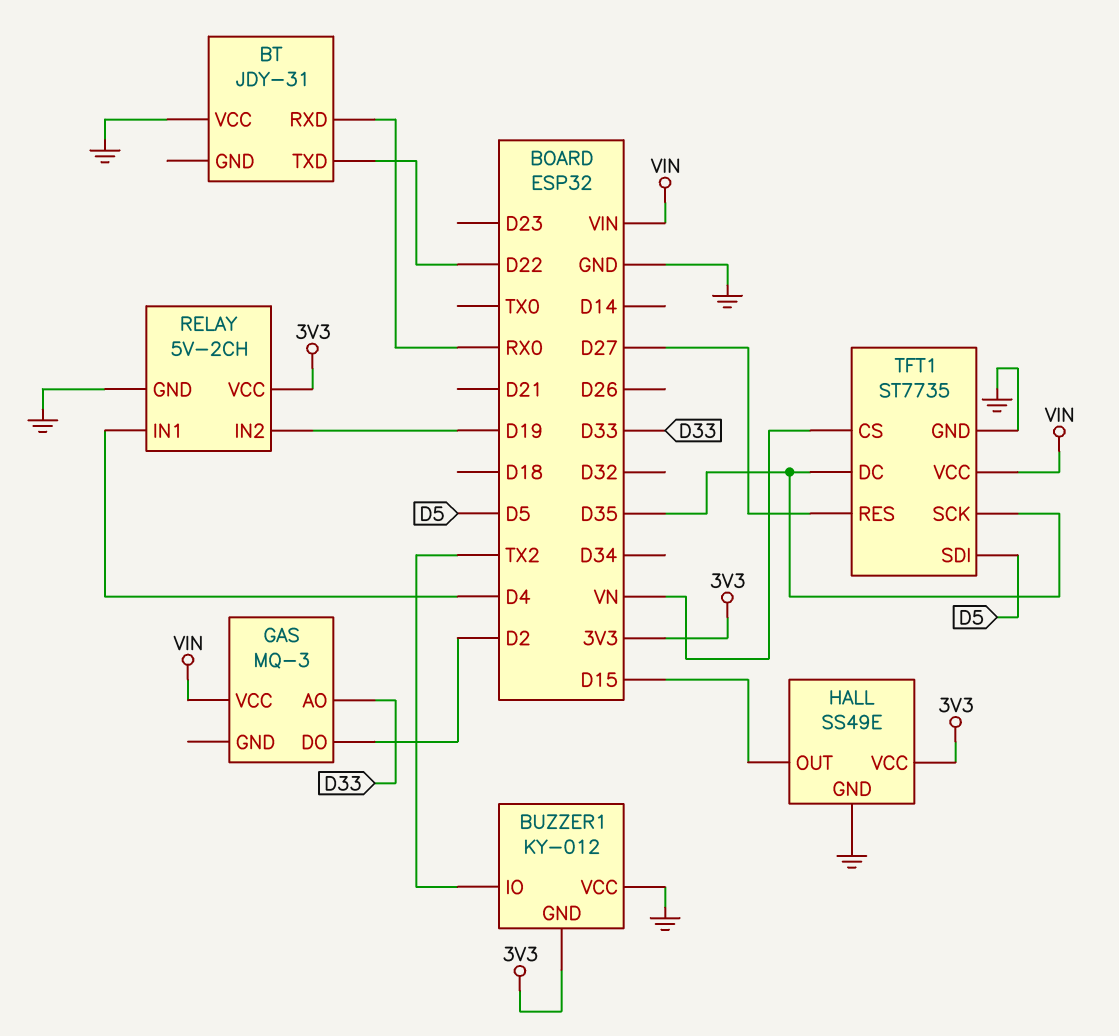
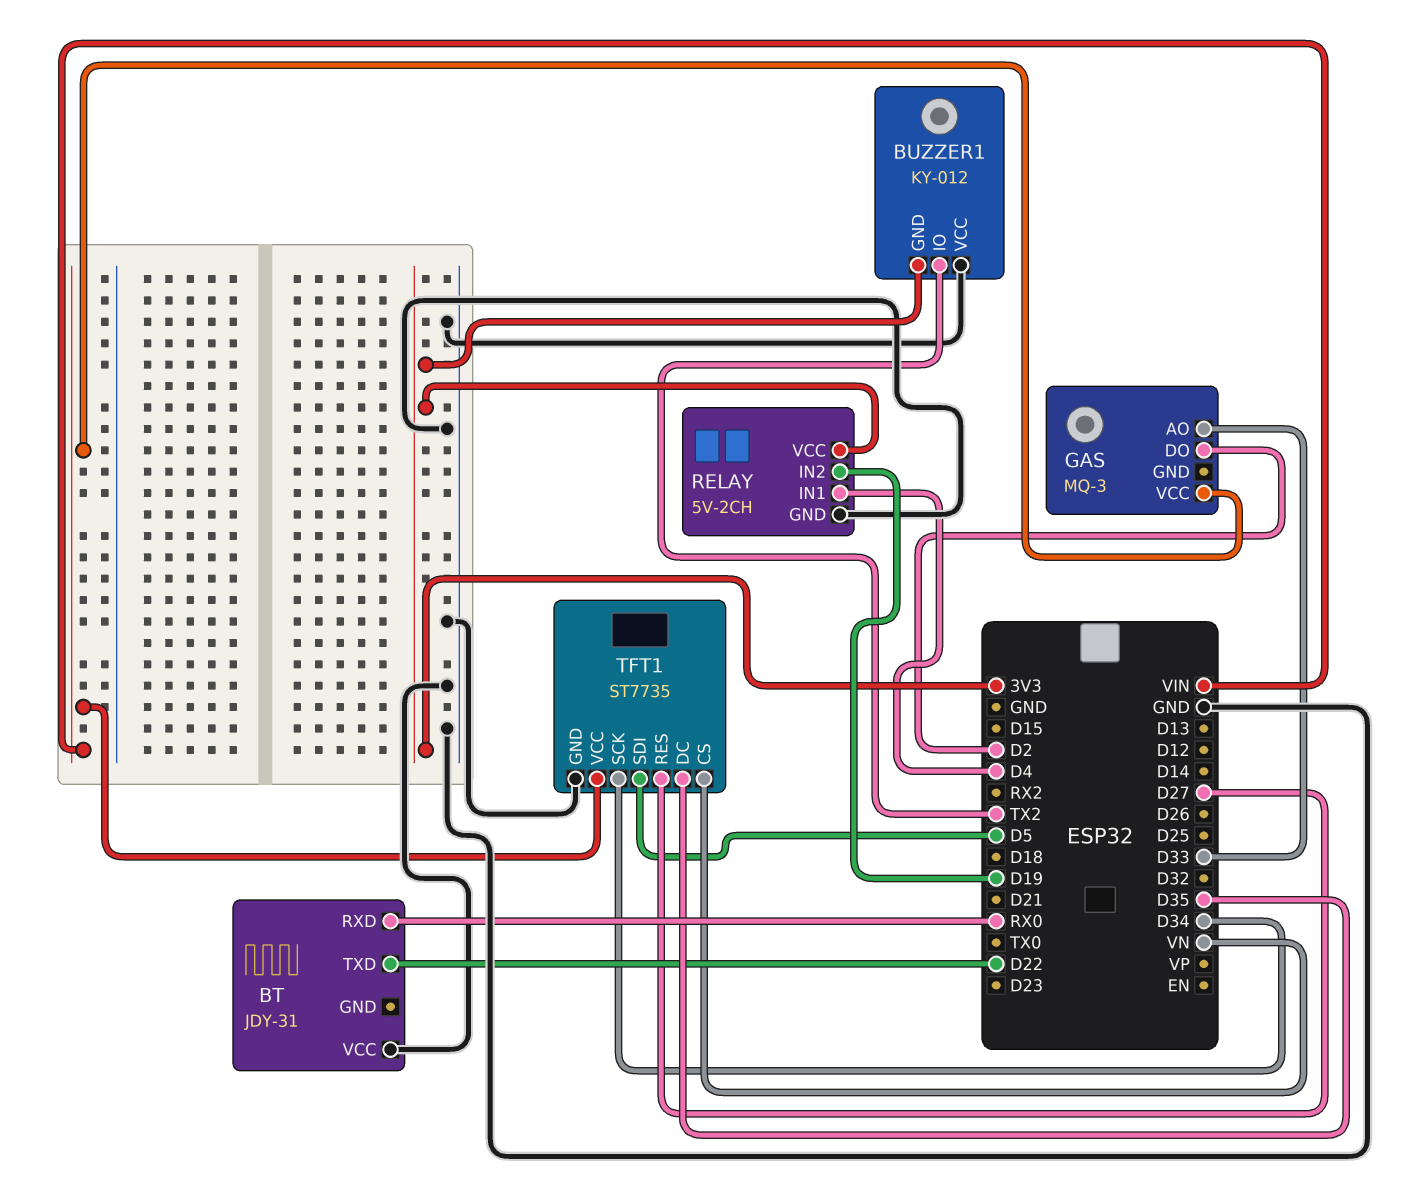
HALL: SS49E -> none
HALL pin GND: GND -> none
HALL pin OUT: D15 -> none
HALL pin VCC: 3V3 -> none
TFT1 pin SCK: D35 -> D34

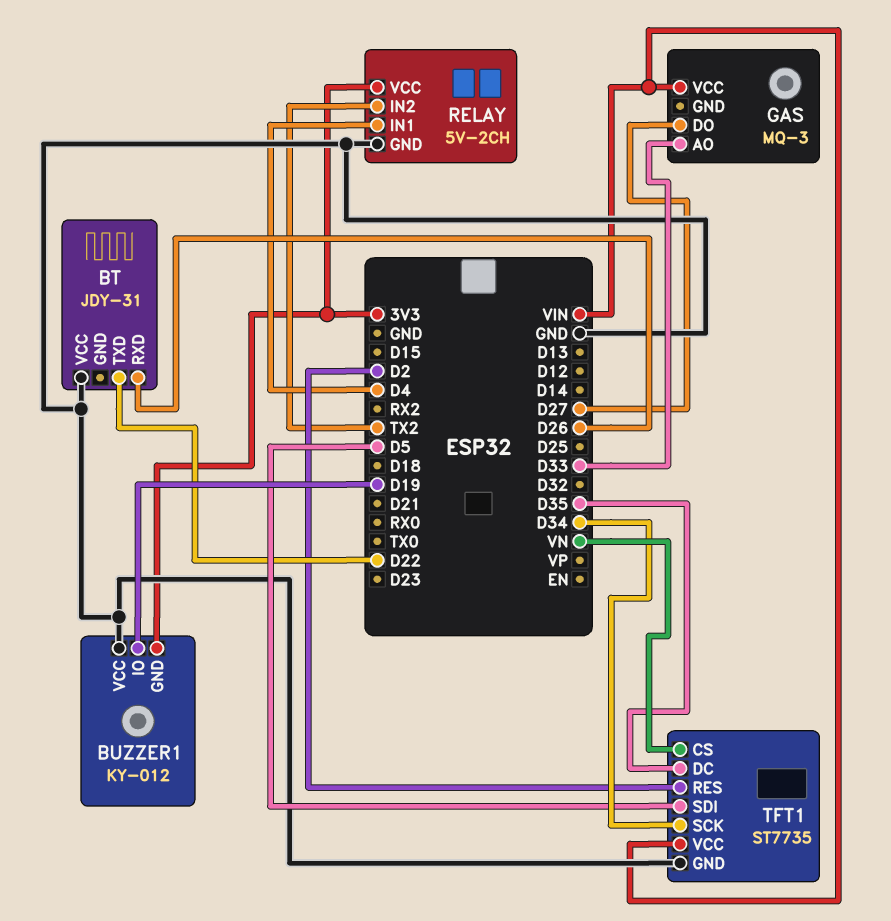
BT pin RXD: RX0 -> D26
BUZZER1 pin IO: TX2 -> D19
GAS pin DO: D2 -> D27
RELAY pin IN2: D19 -> TX2
TFT1 pin RES: D27 -> D2

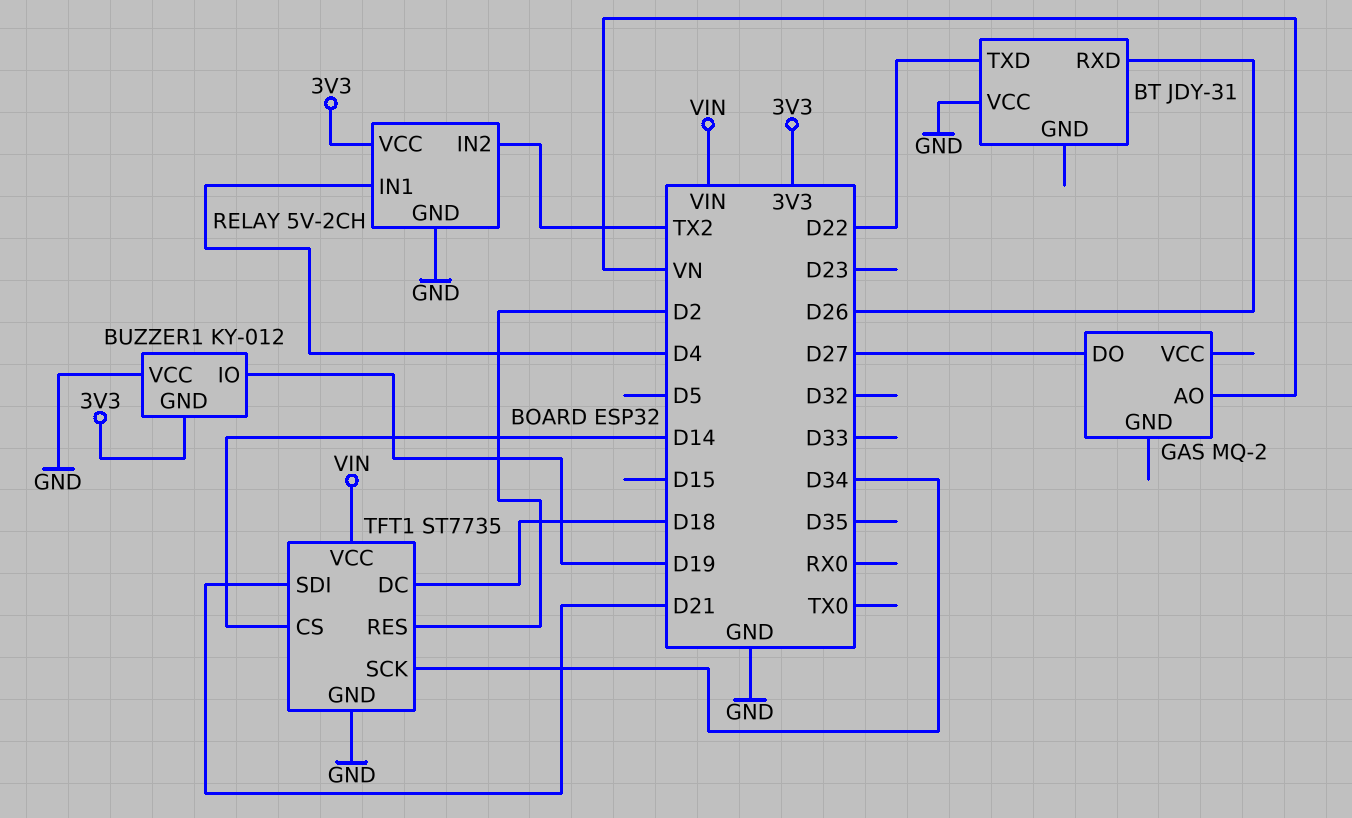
GAS: MQ-3 -> MQ-2
GAS pin AO: D33 -> VN
GAS pin VCC: VIN -> none
TFT1 pin CS: VN -> D14
TFT1 pin DC: D35 -> D18
TFT1 pin SDI: D5 -> D21

